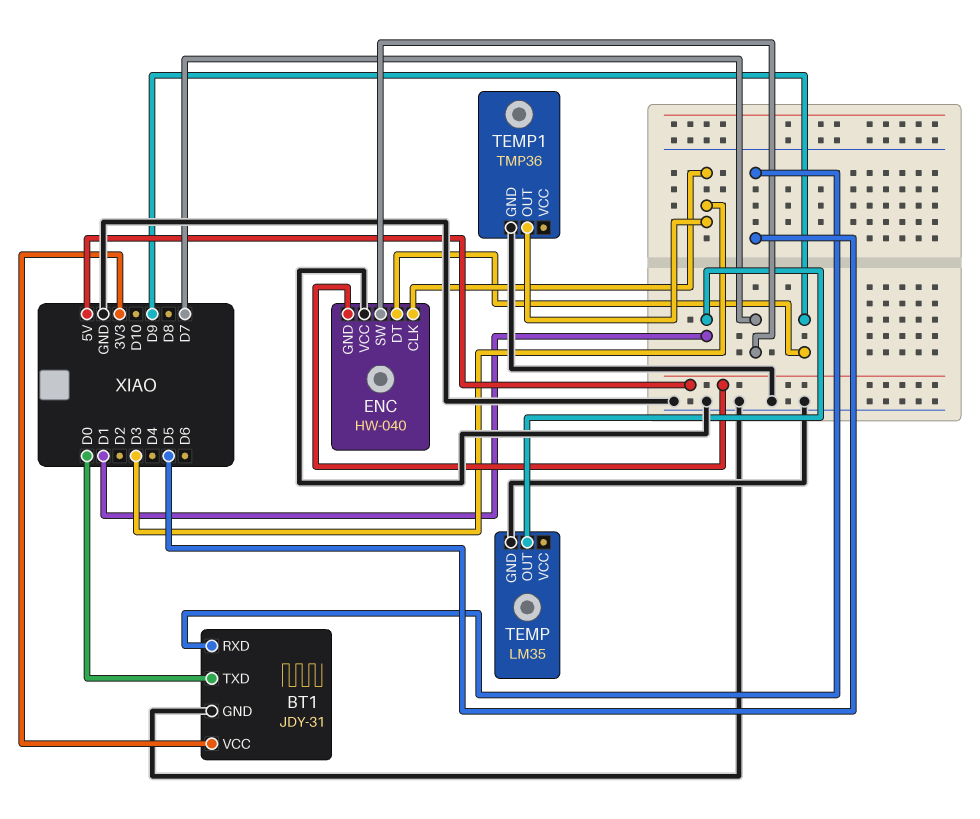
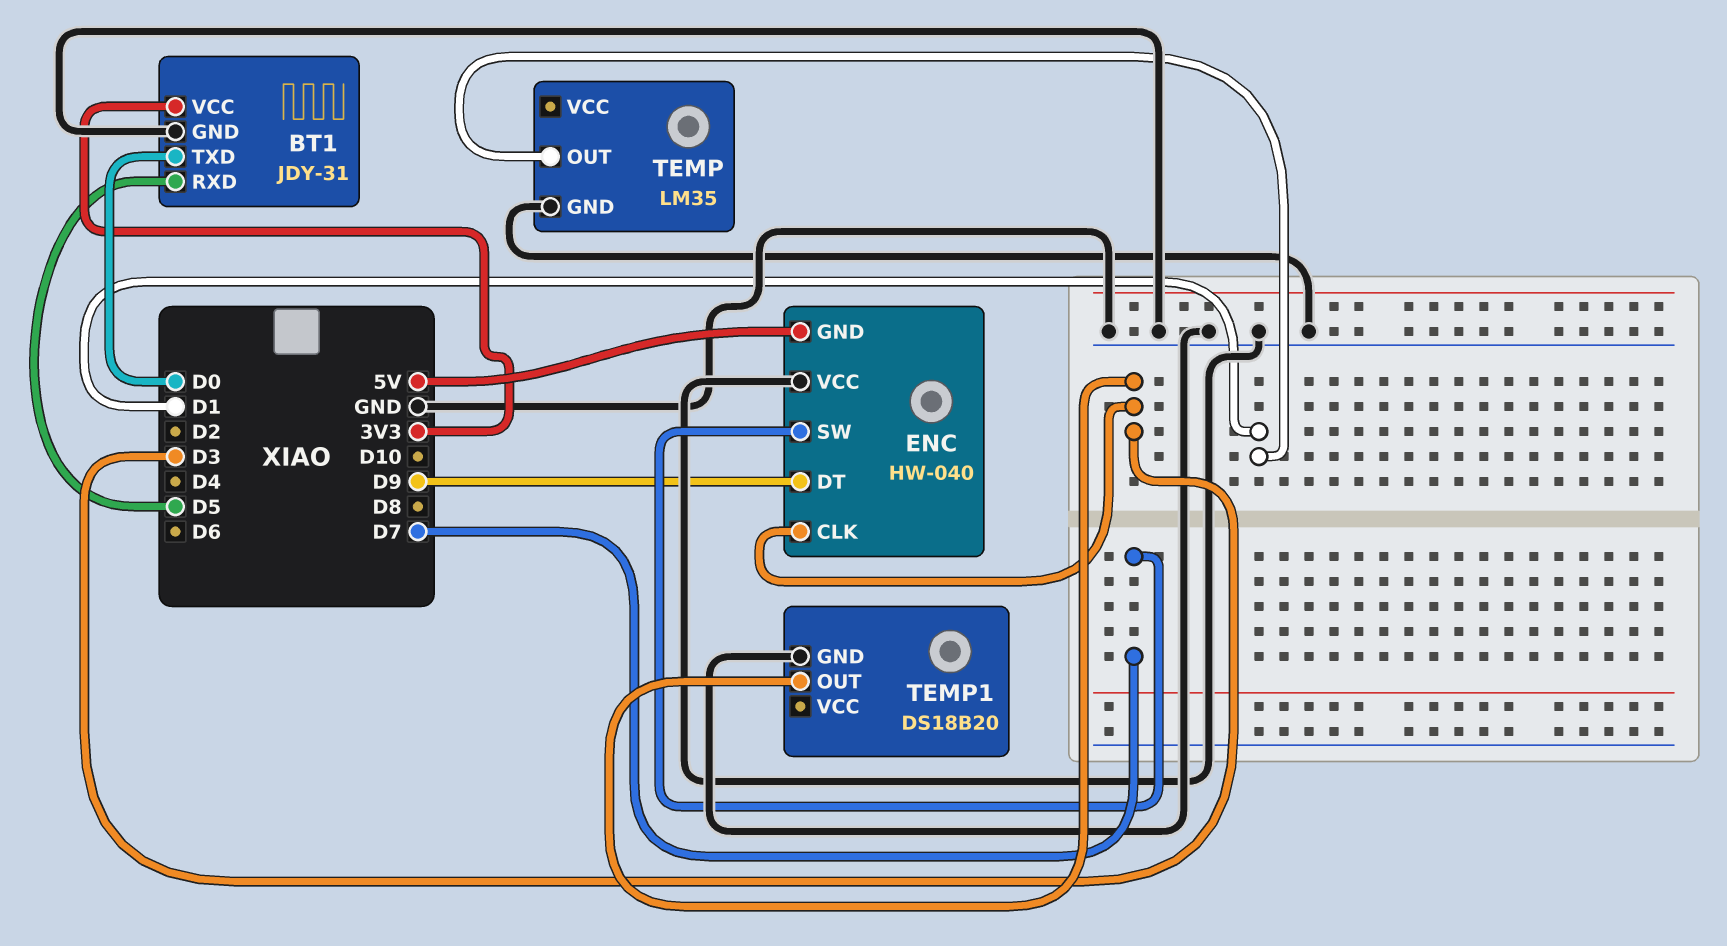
TEMP1: TMP36 -> DS18B20

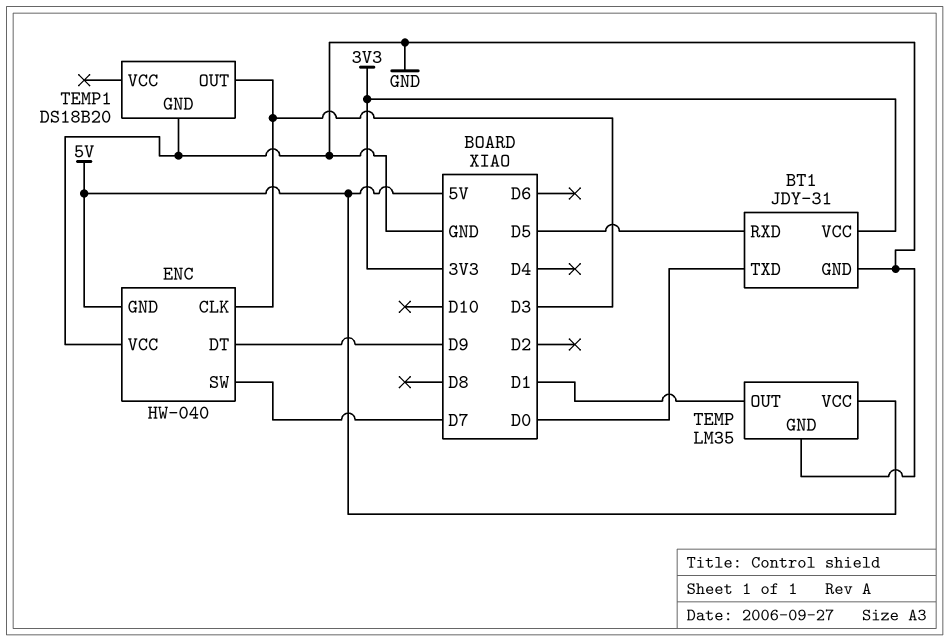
TEMP pin VCC: none -> 5V

